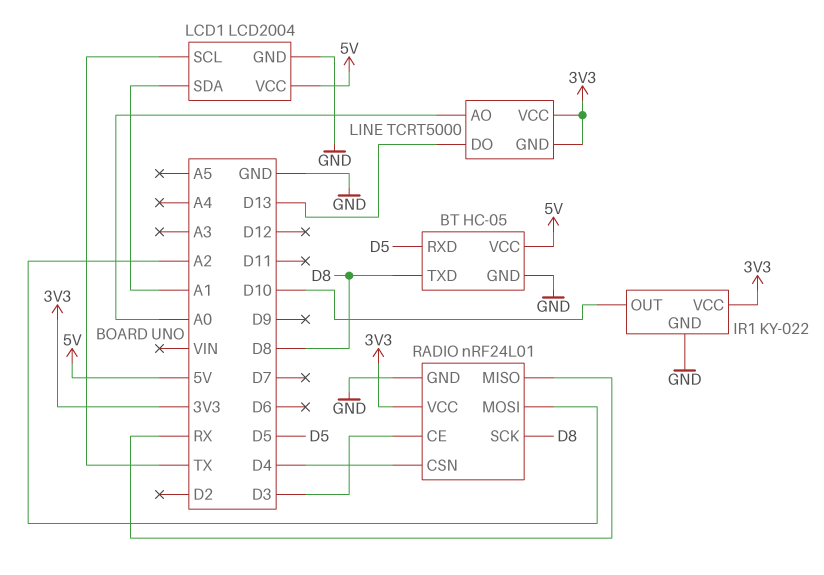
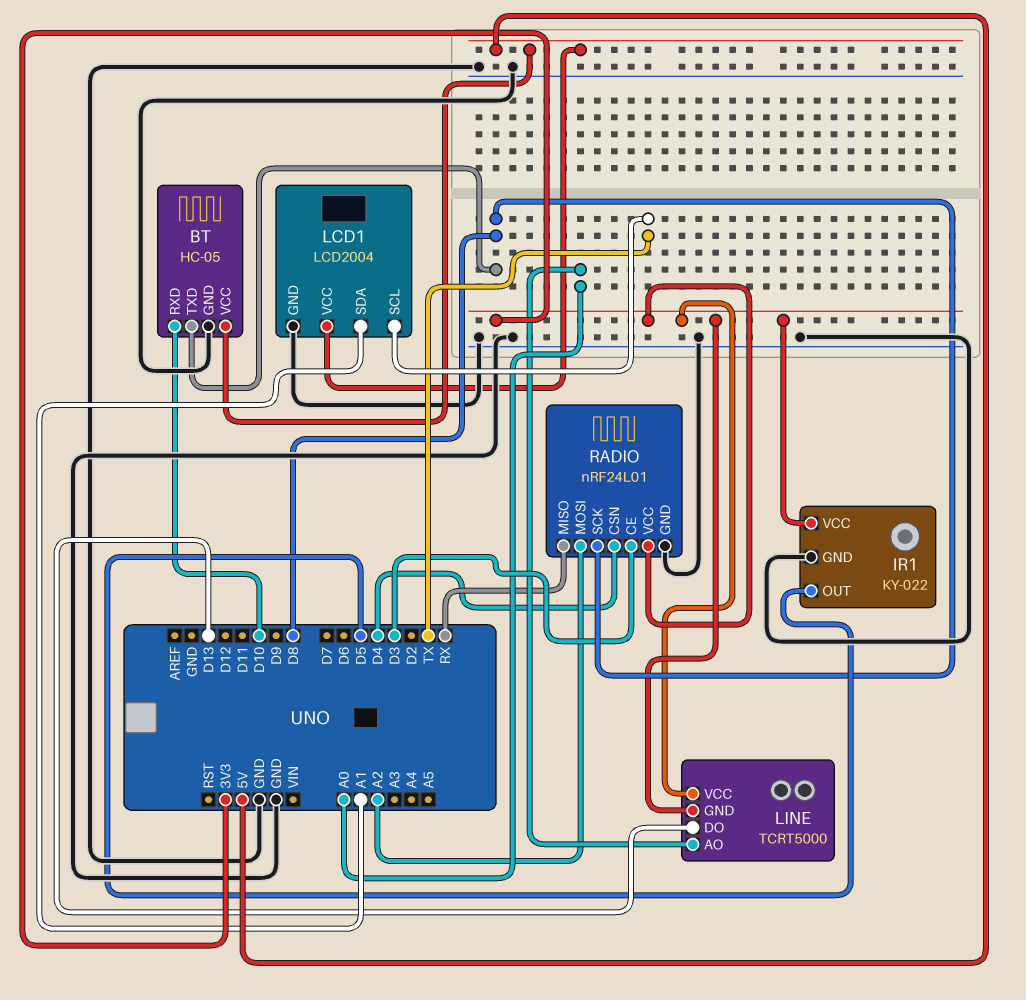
BT pin RXD: D5 -> D10
IR1 pin OUT: D10 -> D5

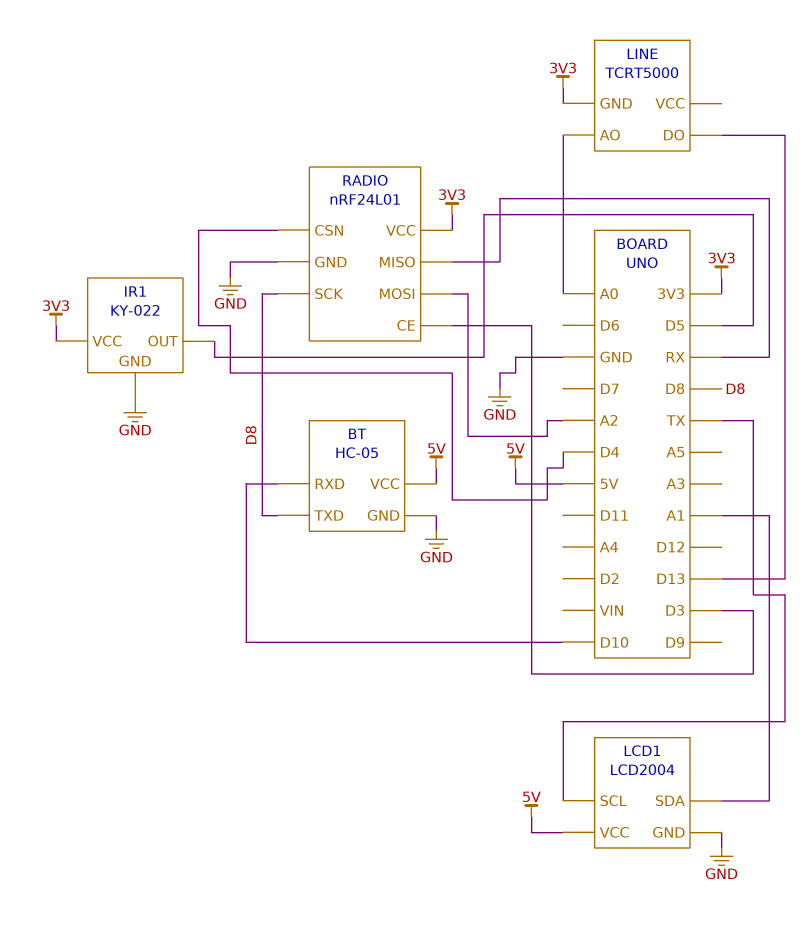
LINE pin VCC: 3V3 -> none

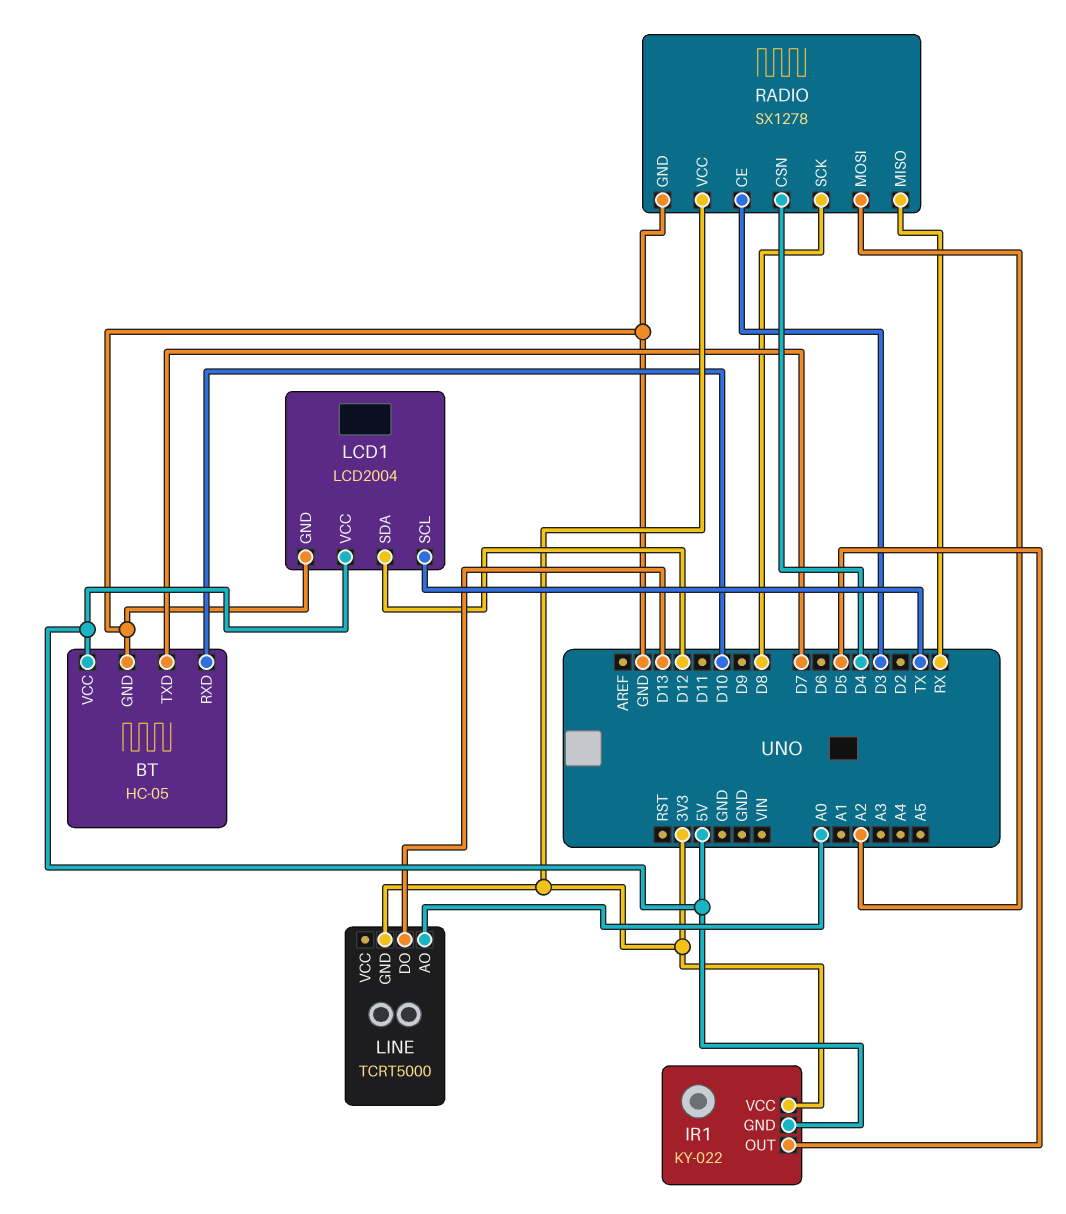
BT pin TXD: D8 -> D7
IR1 pin GND: GND -> 5V
LCD1 pin SDA: A1 -> D12
RADIO: nRF24L01 -> SX1278

